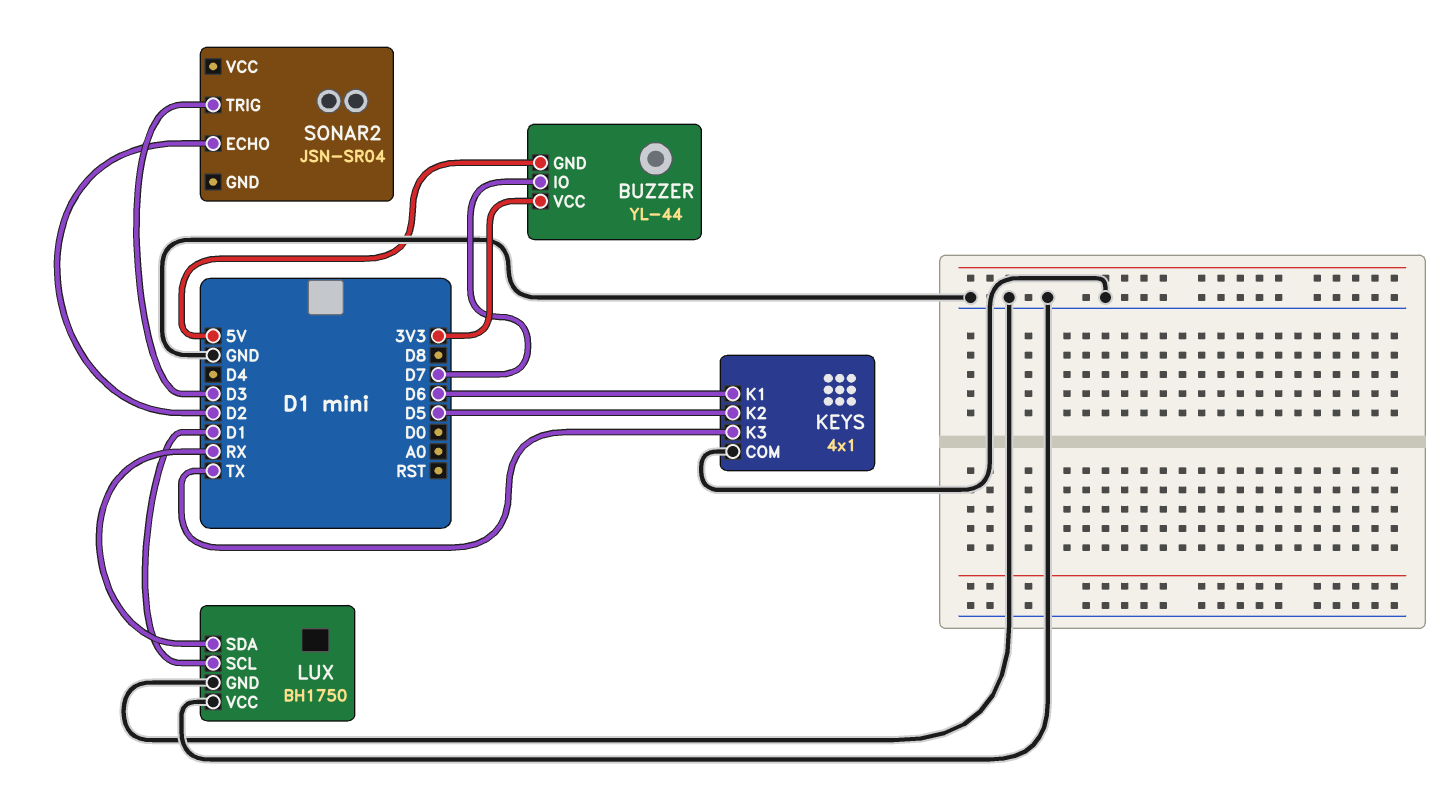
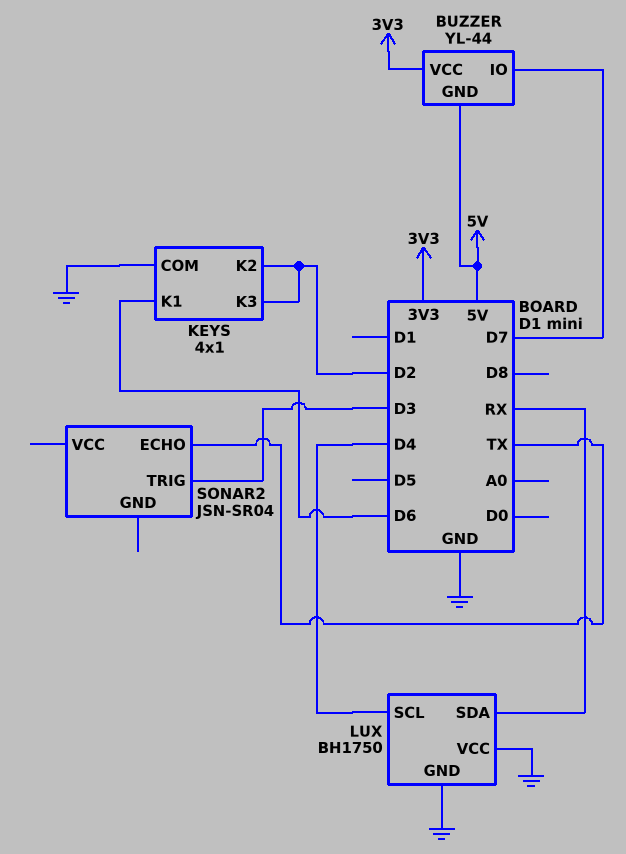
KEYS pin K2: D5 -> D2
KEYS pin K3: TX -> D2
LUX pin SCL: D1 -> D4
SONAR2 pin ECHO: D2 -> TX

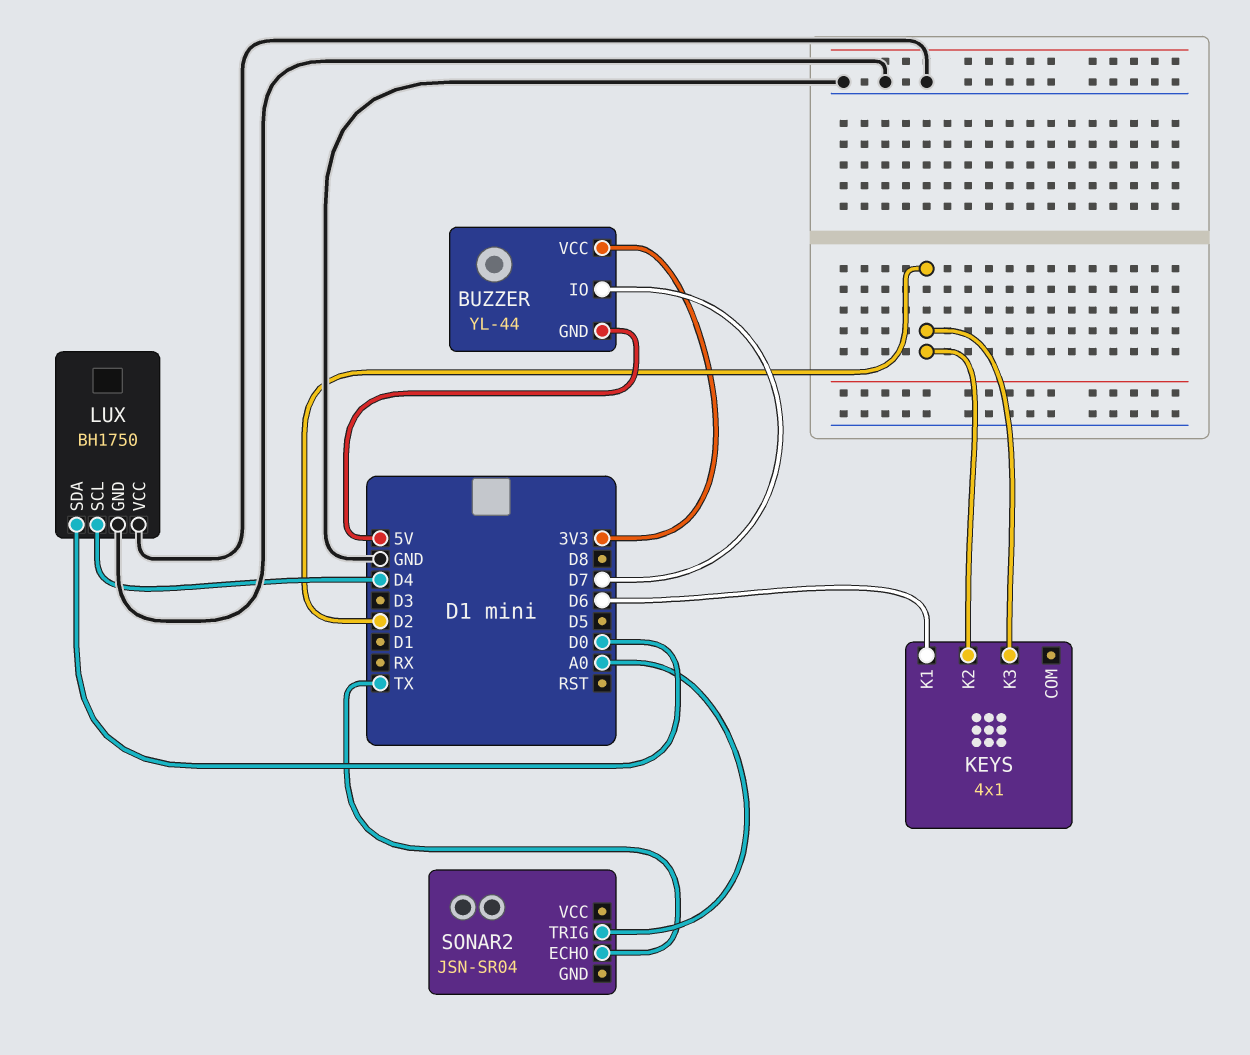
KEYS pin COM: GND -> none
LUX pin SDA: RX -> D0
SONAR2 pin TRIG: D3 -> A0

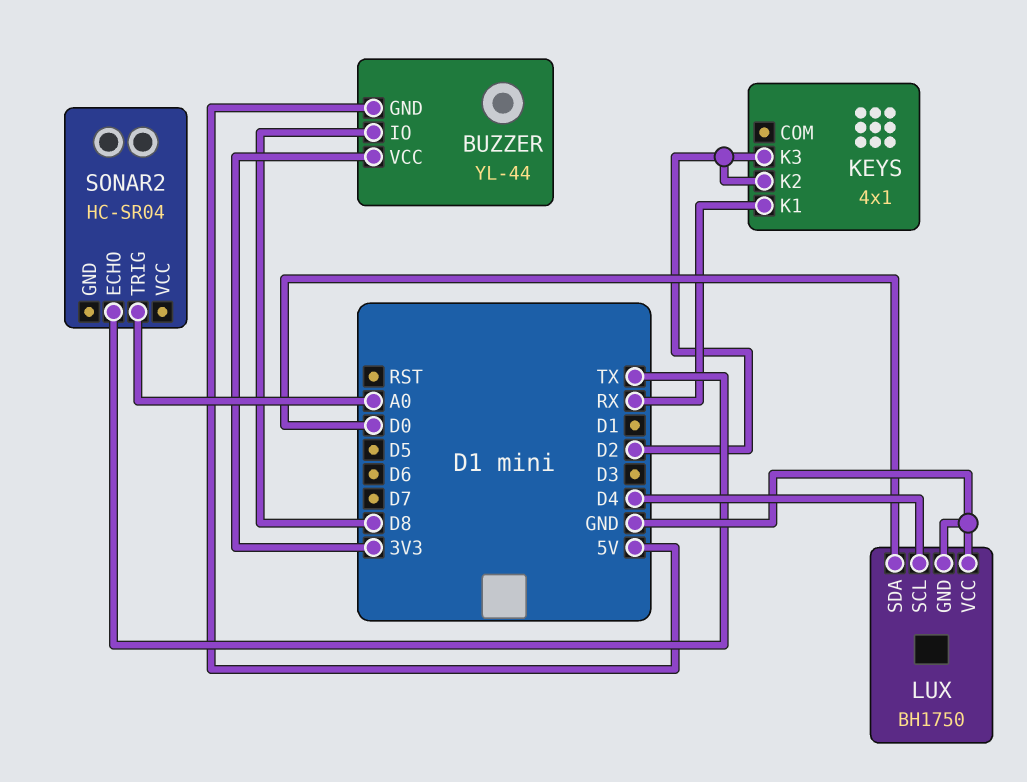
BUZZER pin IO: D7 -> D8
KEYS pin K1: D6 -> RX
SONAR2: JSN-SR04 -> HC-SR04

